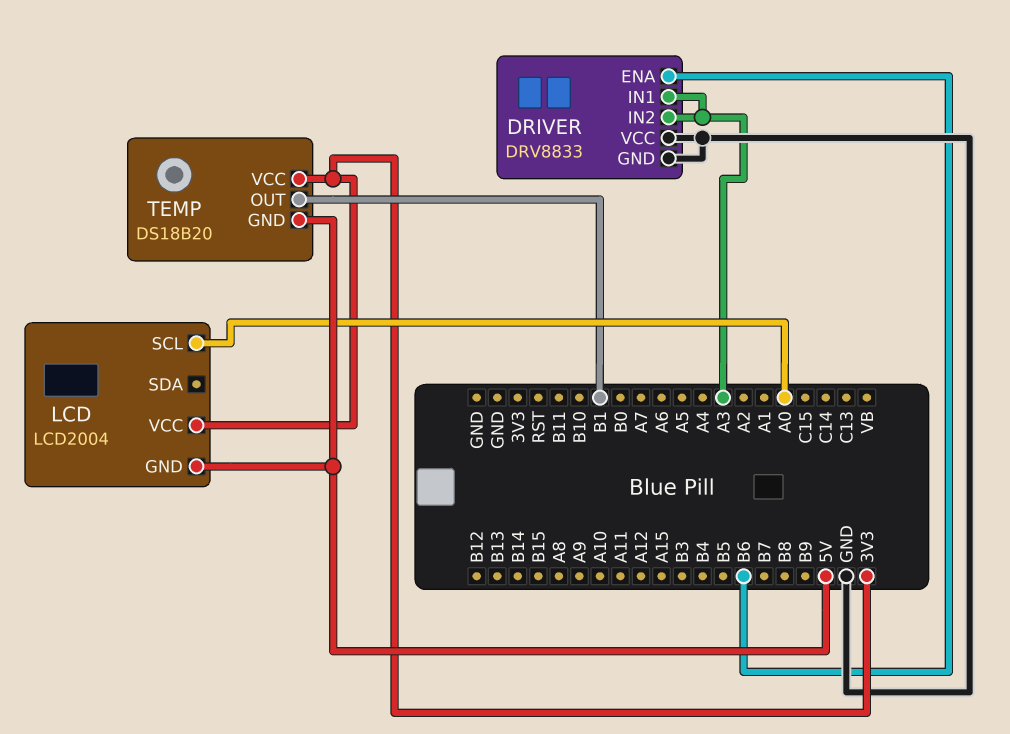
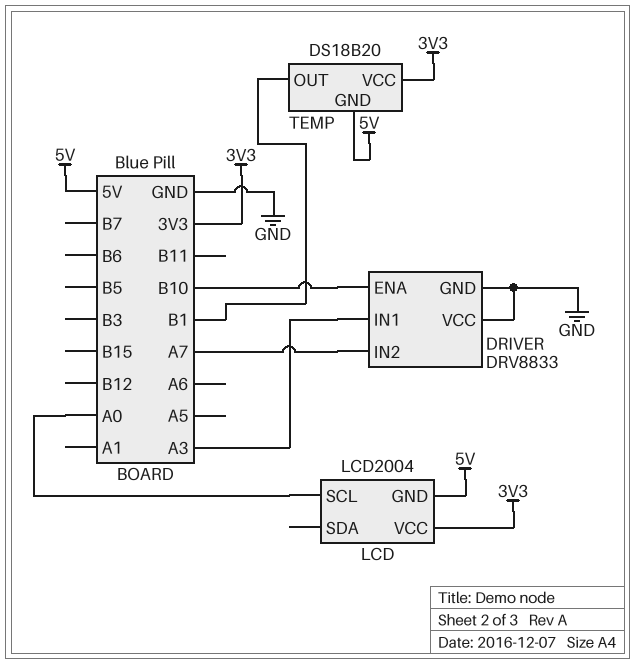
DRIVER pin ENA: B6 -> B10
DRIVER pin IN2: A3 -> A7

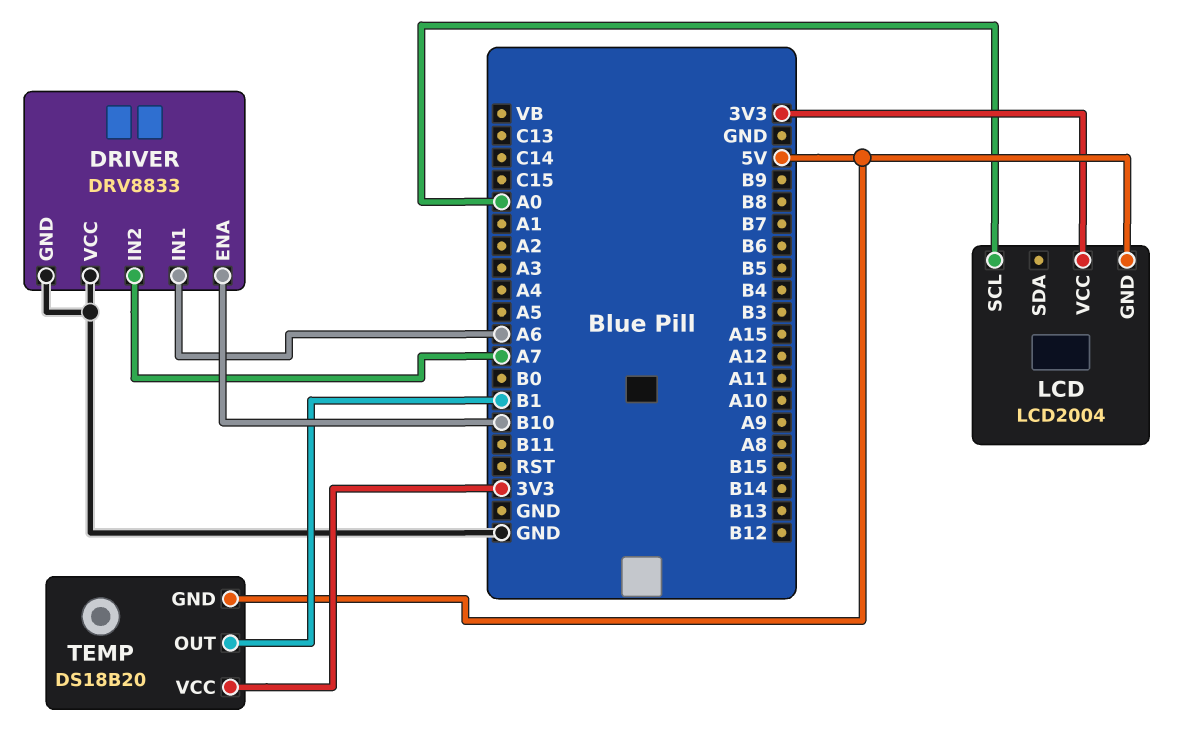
DRIVER pin IN1: A3 -> A6

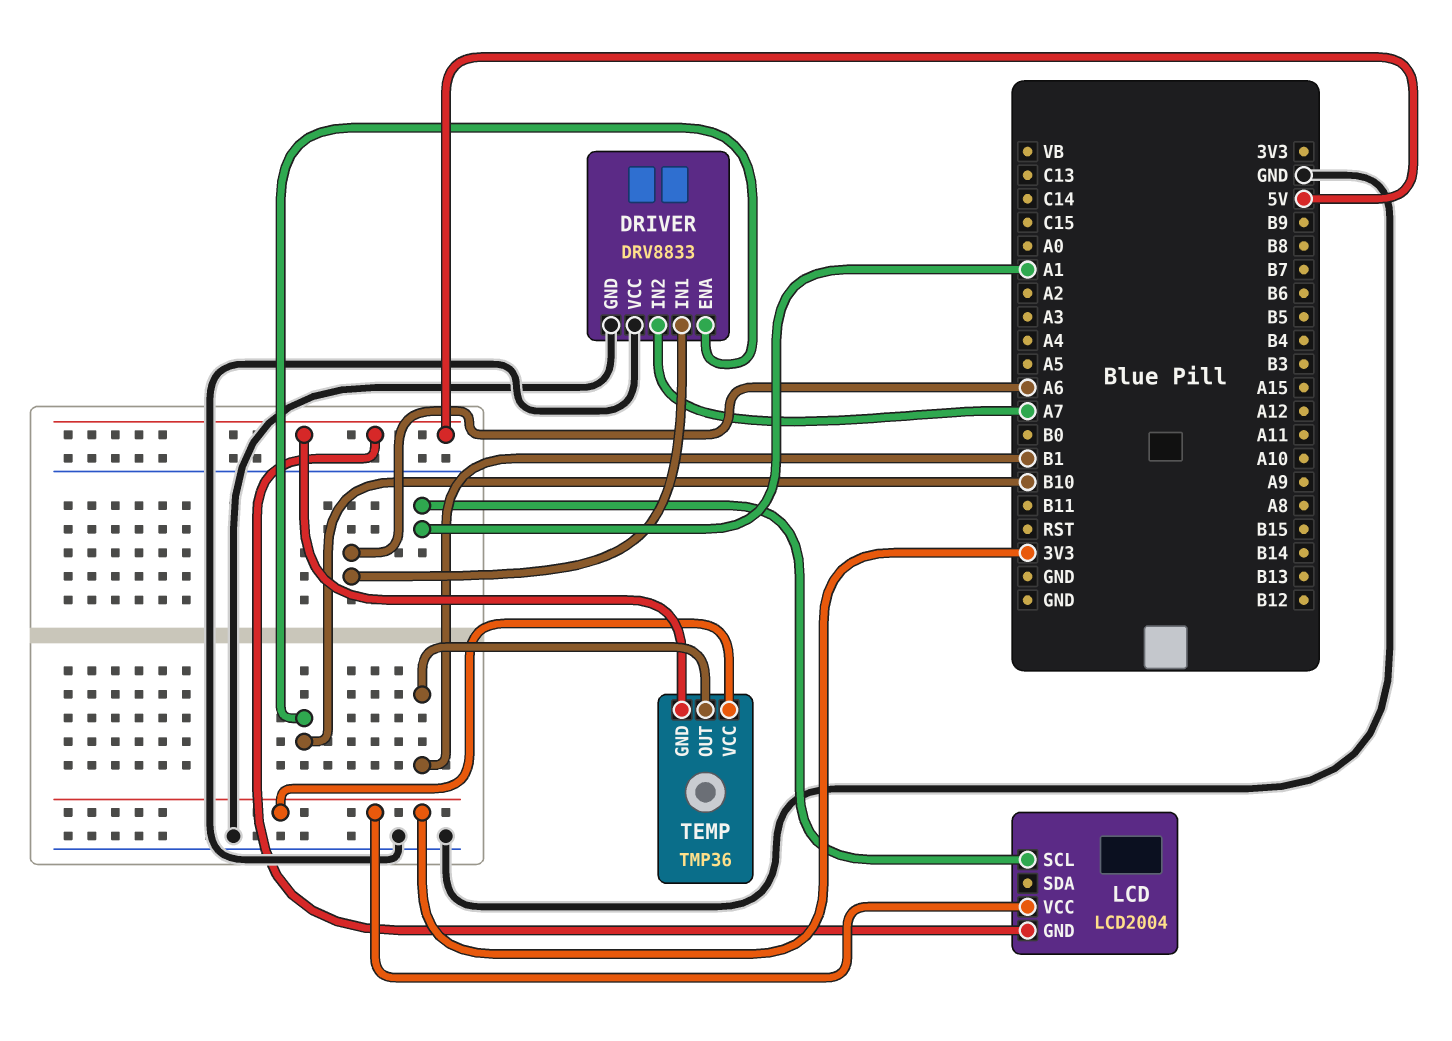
LCD pin SCL: A0 -> A1
TEMP: DS18B20 -> TMP36

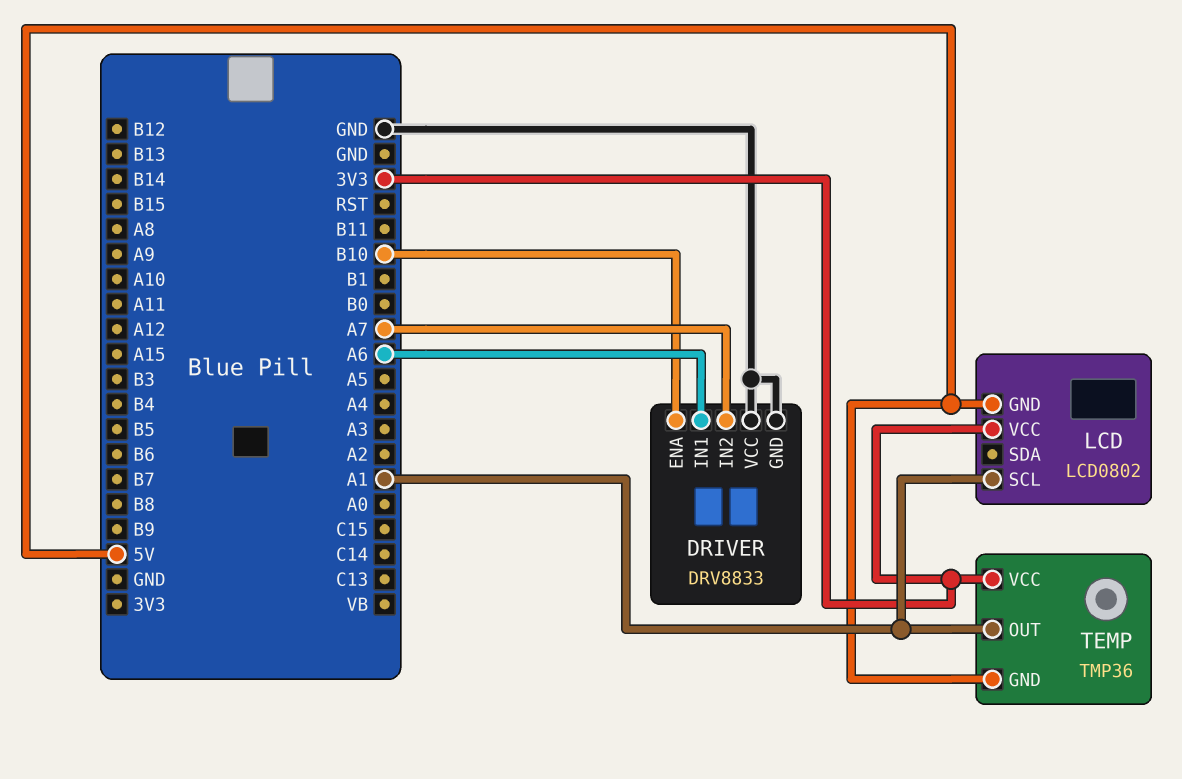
LCD: LCD2004 -> LCD0802
TEMP pin OUT: B1 -> A1

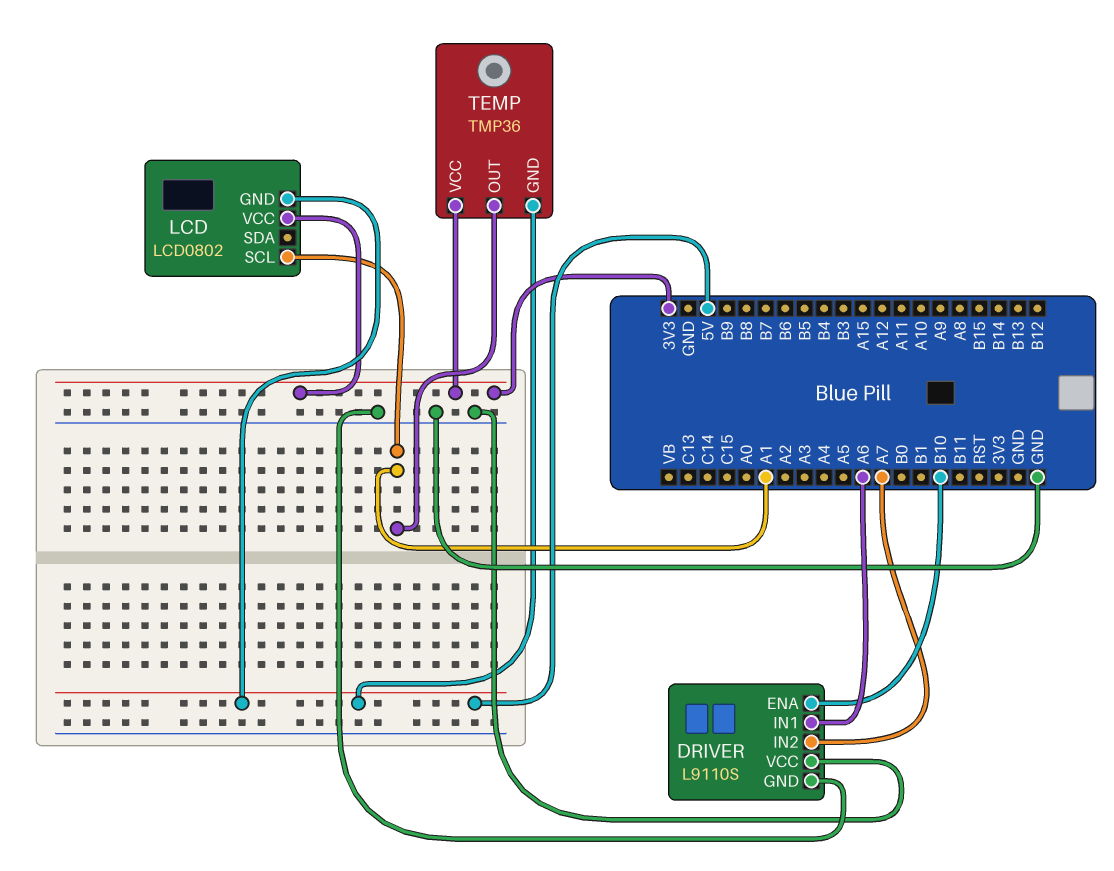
DRIVER: DRV8833 -> L9110S

